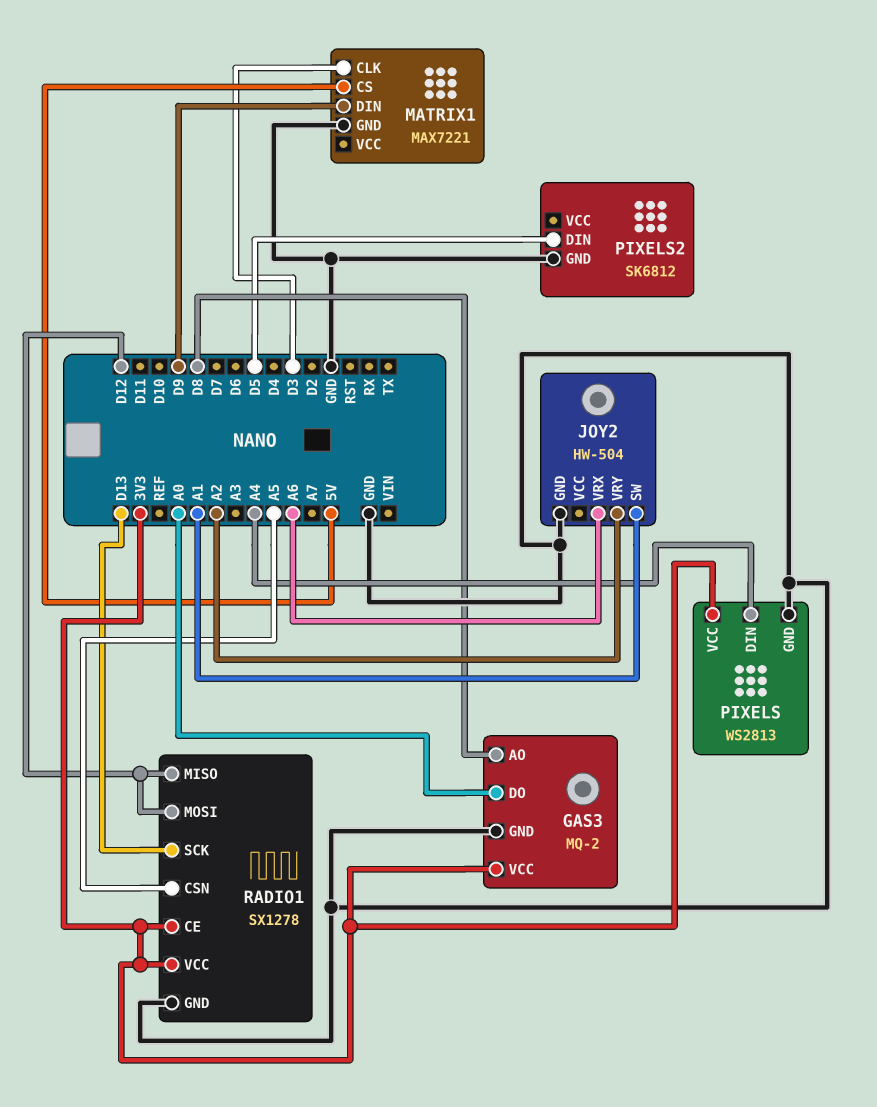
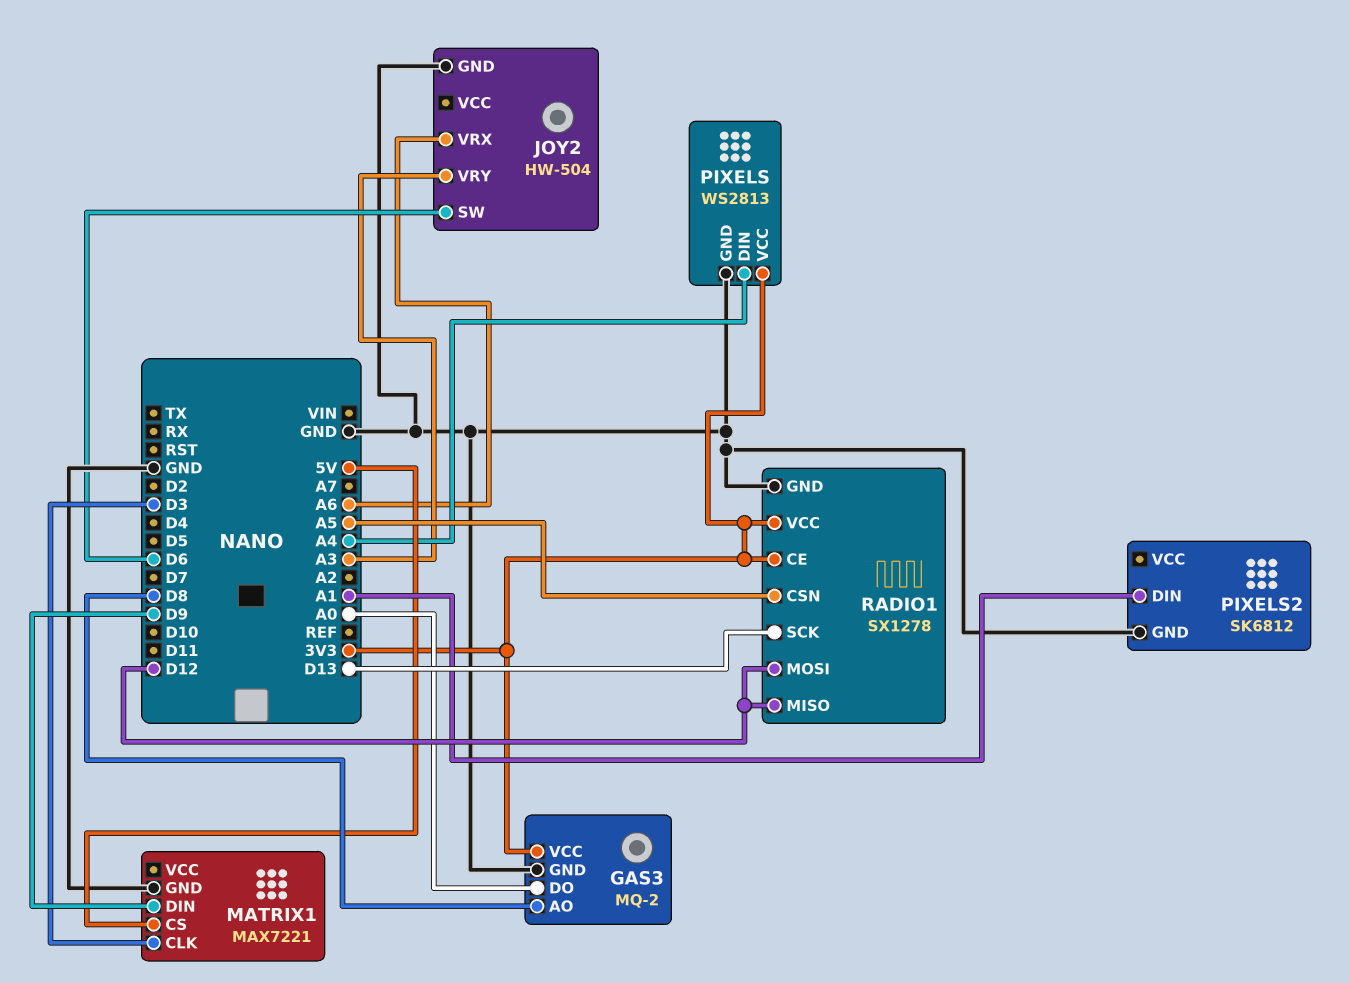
JOY2 pin SW: A1 -> D6
JOY2 pin VRY: A2 -> A3
PIXELS2 pin DIN: D5 -> A1

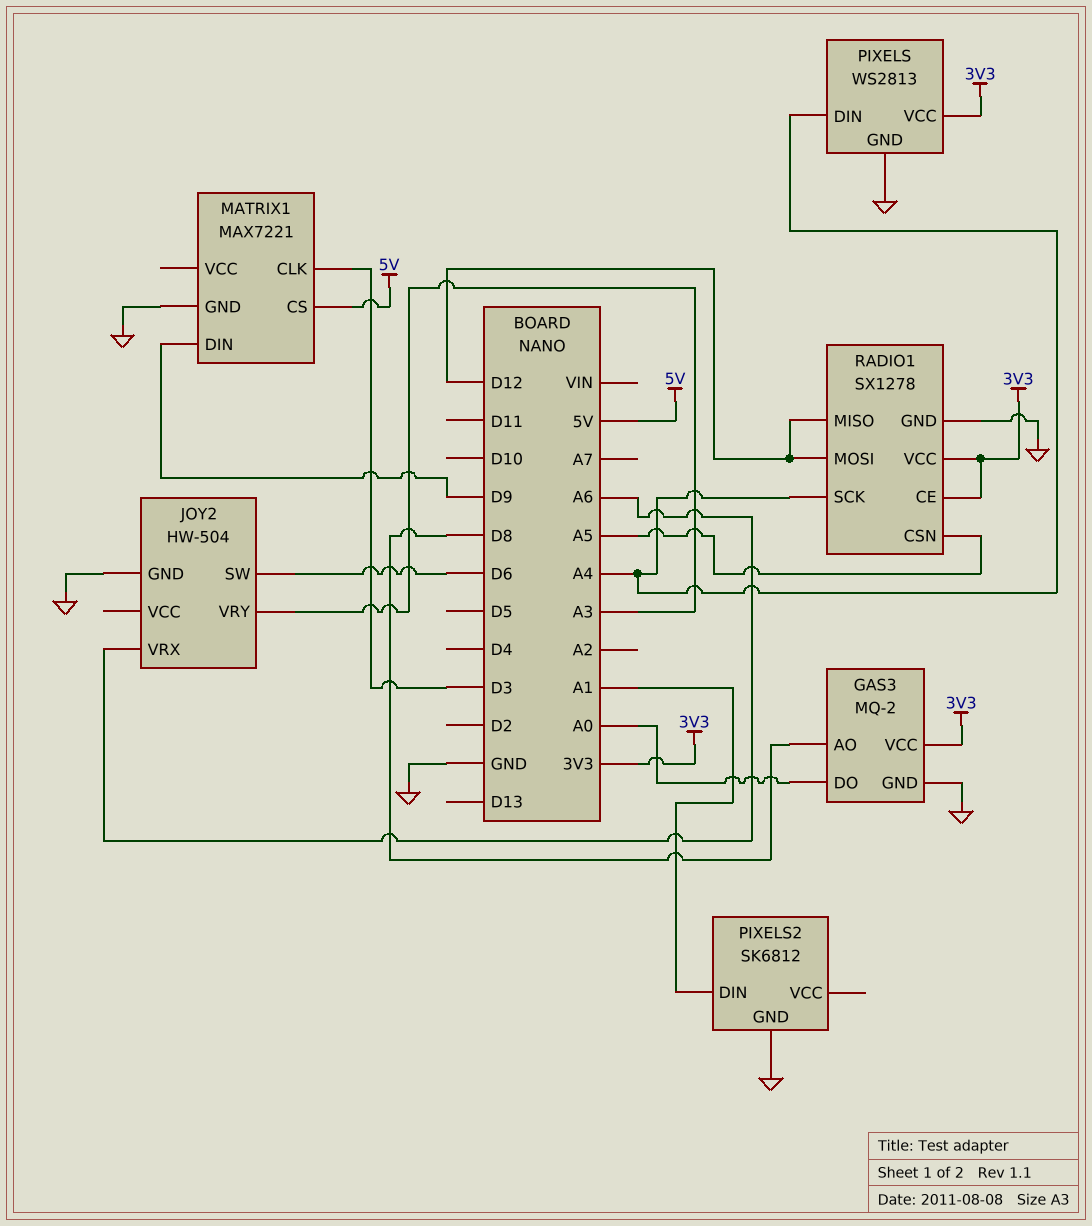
RADIO1 pin SCK: D13 -> A4

